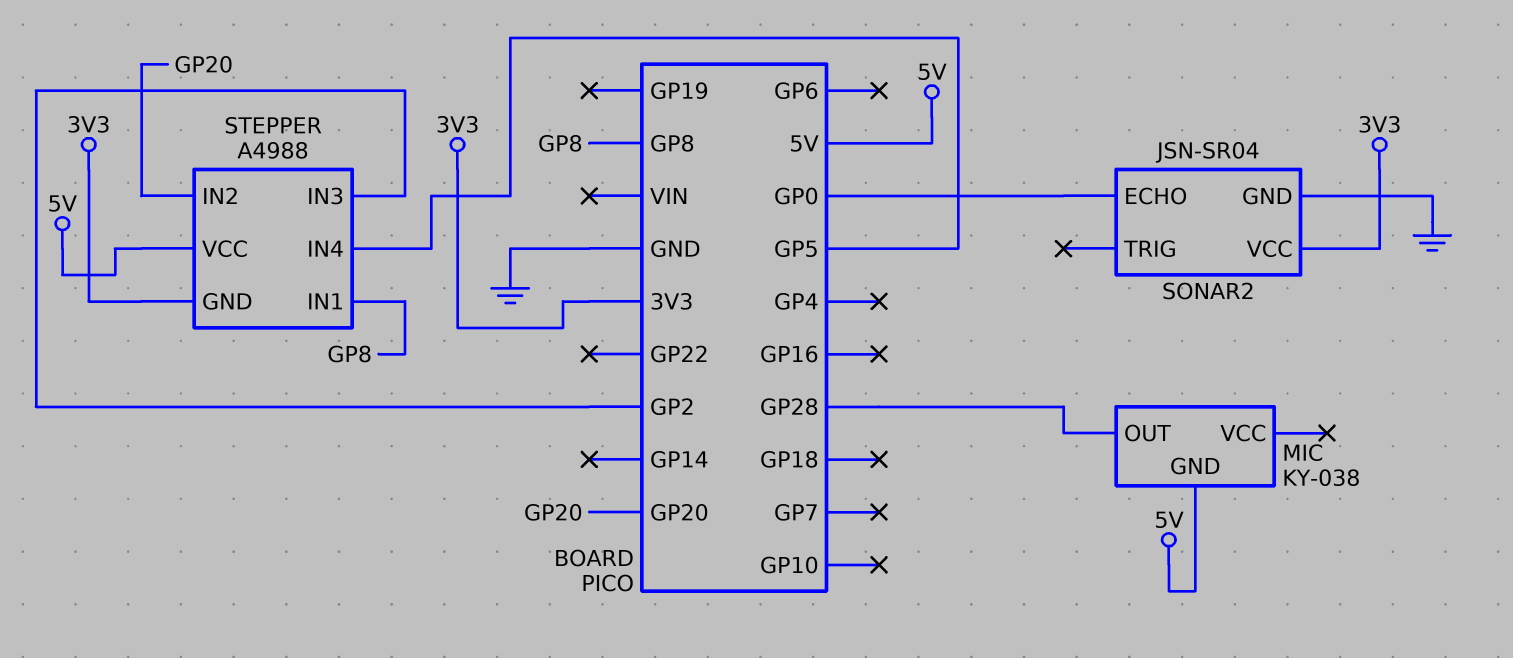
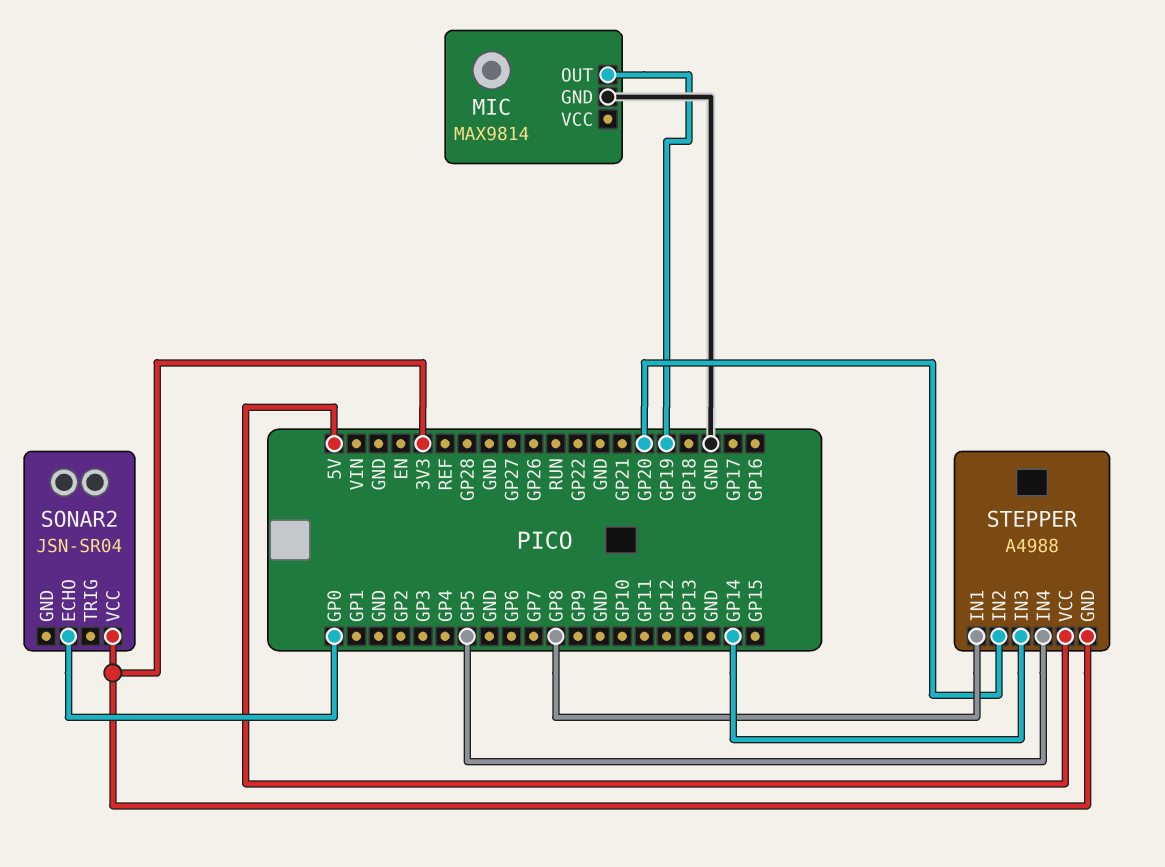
MIC: KY-038 -> MAX9814
MIC pin GND: 5V -> GND
MIC pin OUT: GP28 -> GP19
SONAR2 pin GND: GND -> none
STEPPER pin IN3: GP2 -> GP14

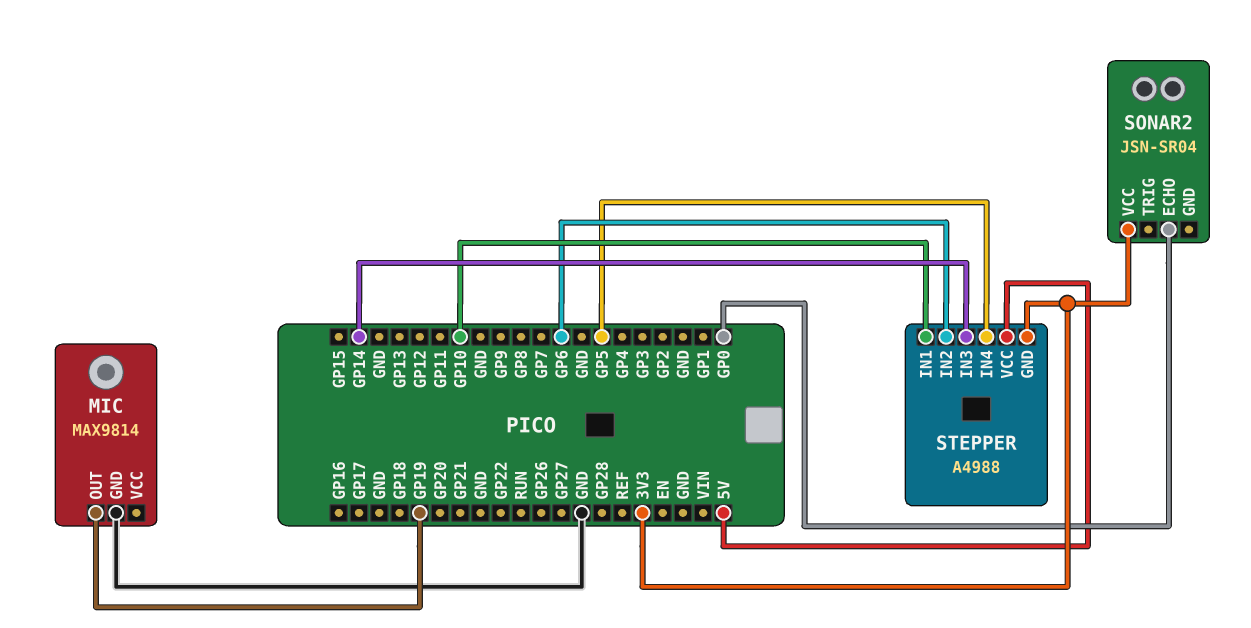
STEPPER pin IN1: GP8 -> GP10
STEPPER pin IN2: GP20 -> GP6

